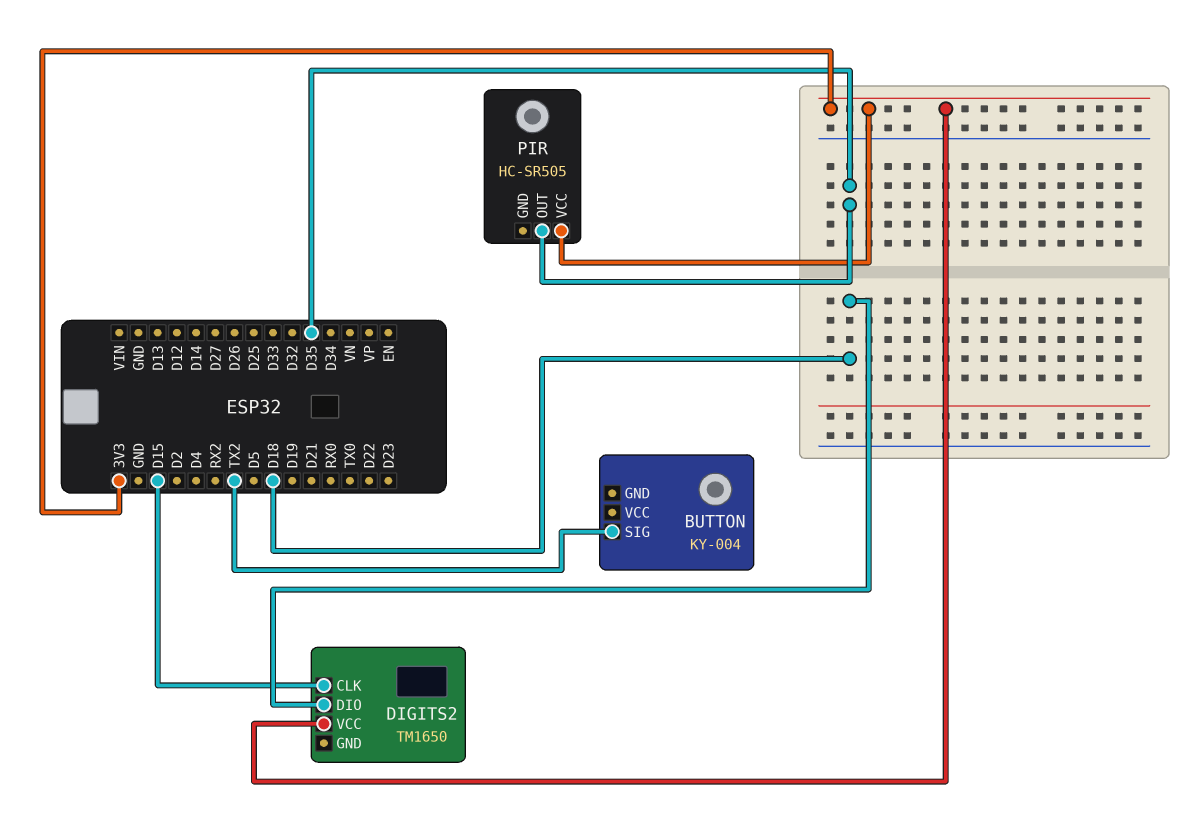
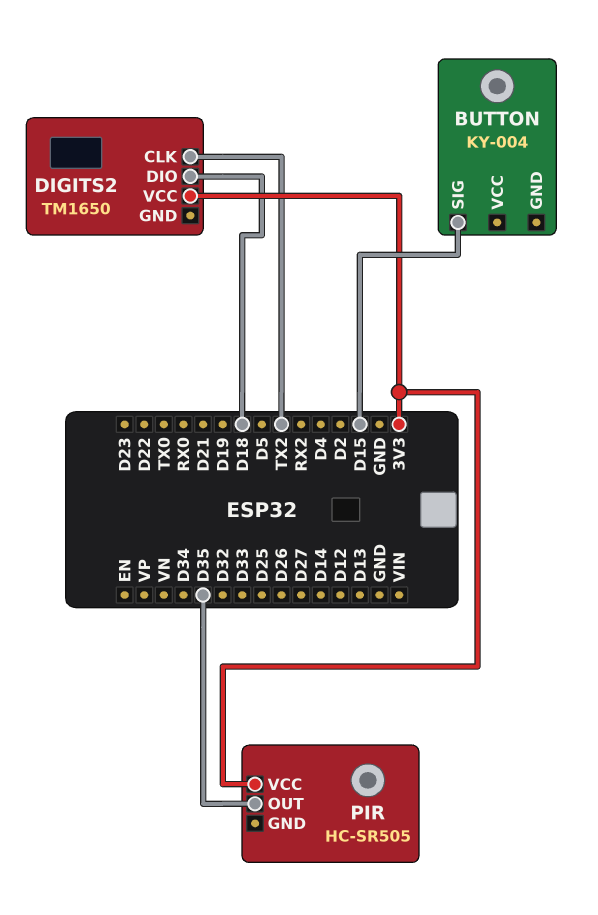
BUTTON pin SIG: TX2 -> D15
DIGITS2 pin CLK: D15 -> TX2

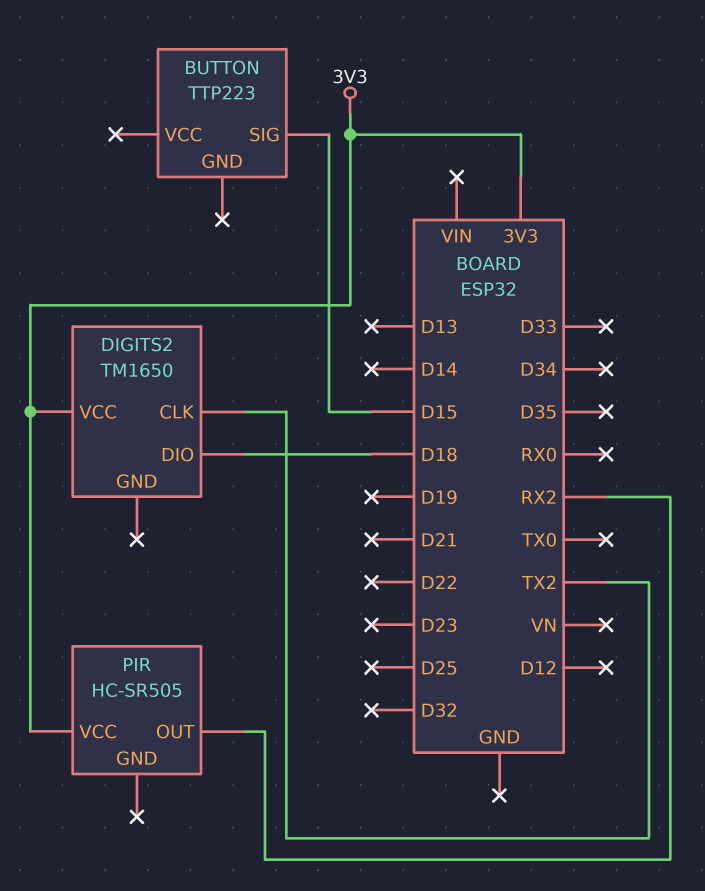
BUTTON: KY-004 -> TTP223
PIR pin OUT: D35 -> RX2

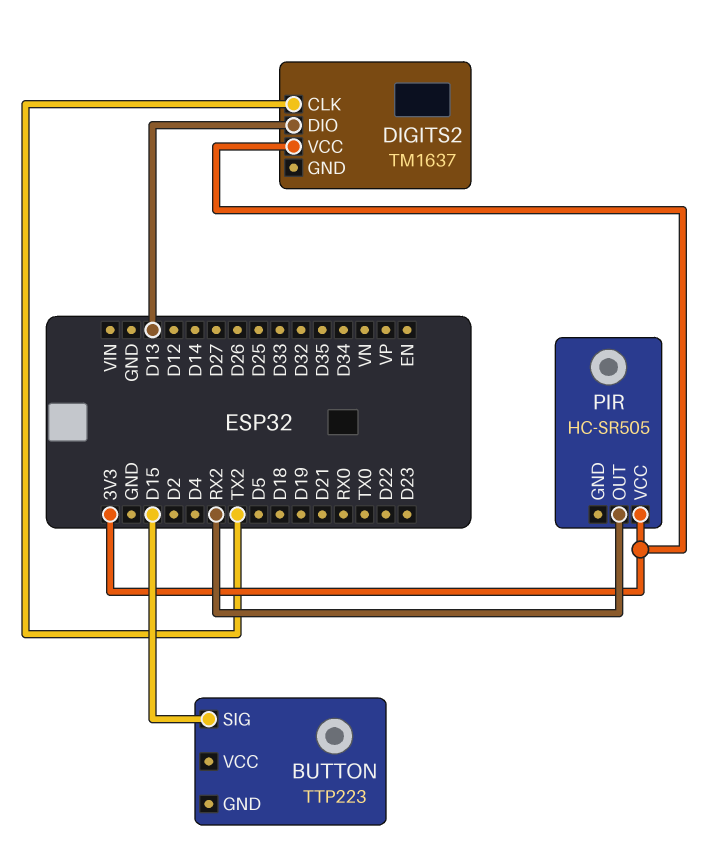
DIGITS2: TM1650 -> TM1637
DIGITS2 pin DIO: D18 -> D13

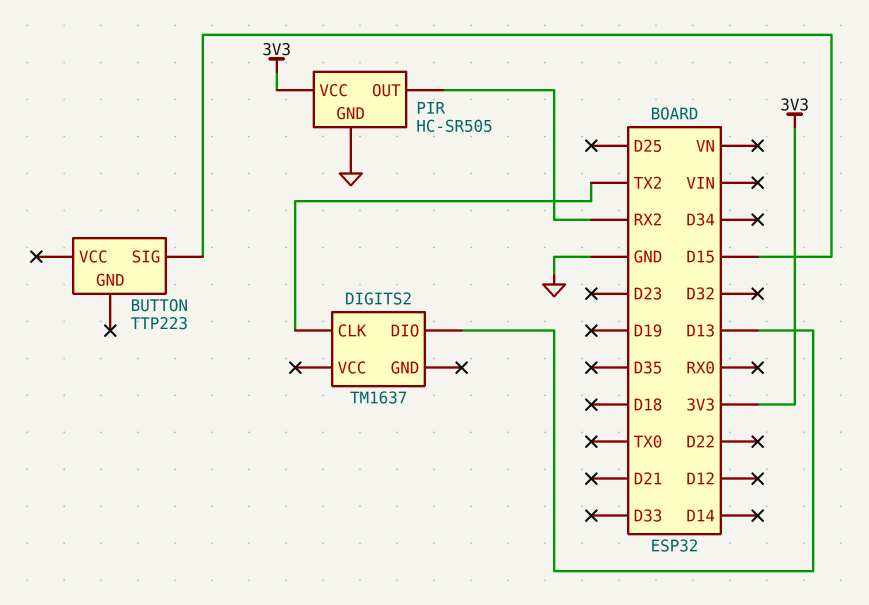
DIGITS2 pin VCC: 3V3 -> none
PIR pin GND: none -> GND

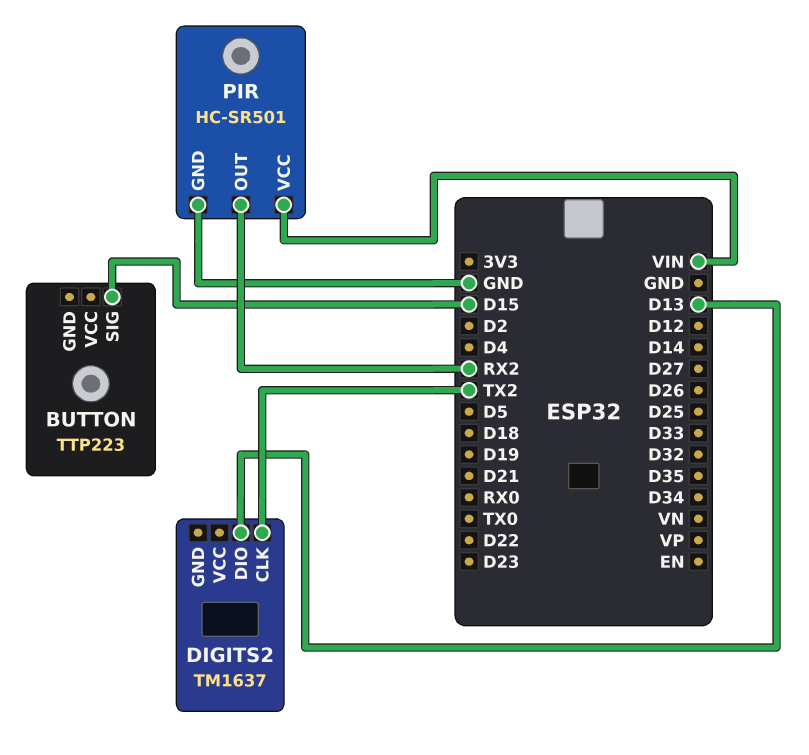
PIR: HC-SR505 -> HC-SR501
PIR pin VCC: 3V3 -> VIN

